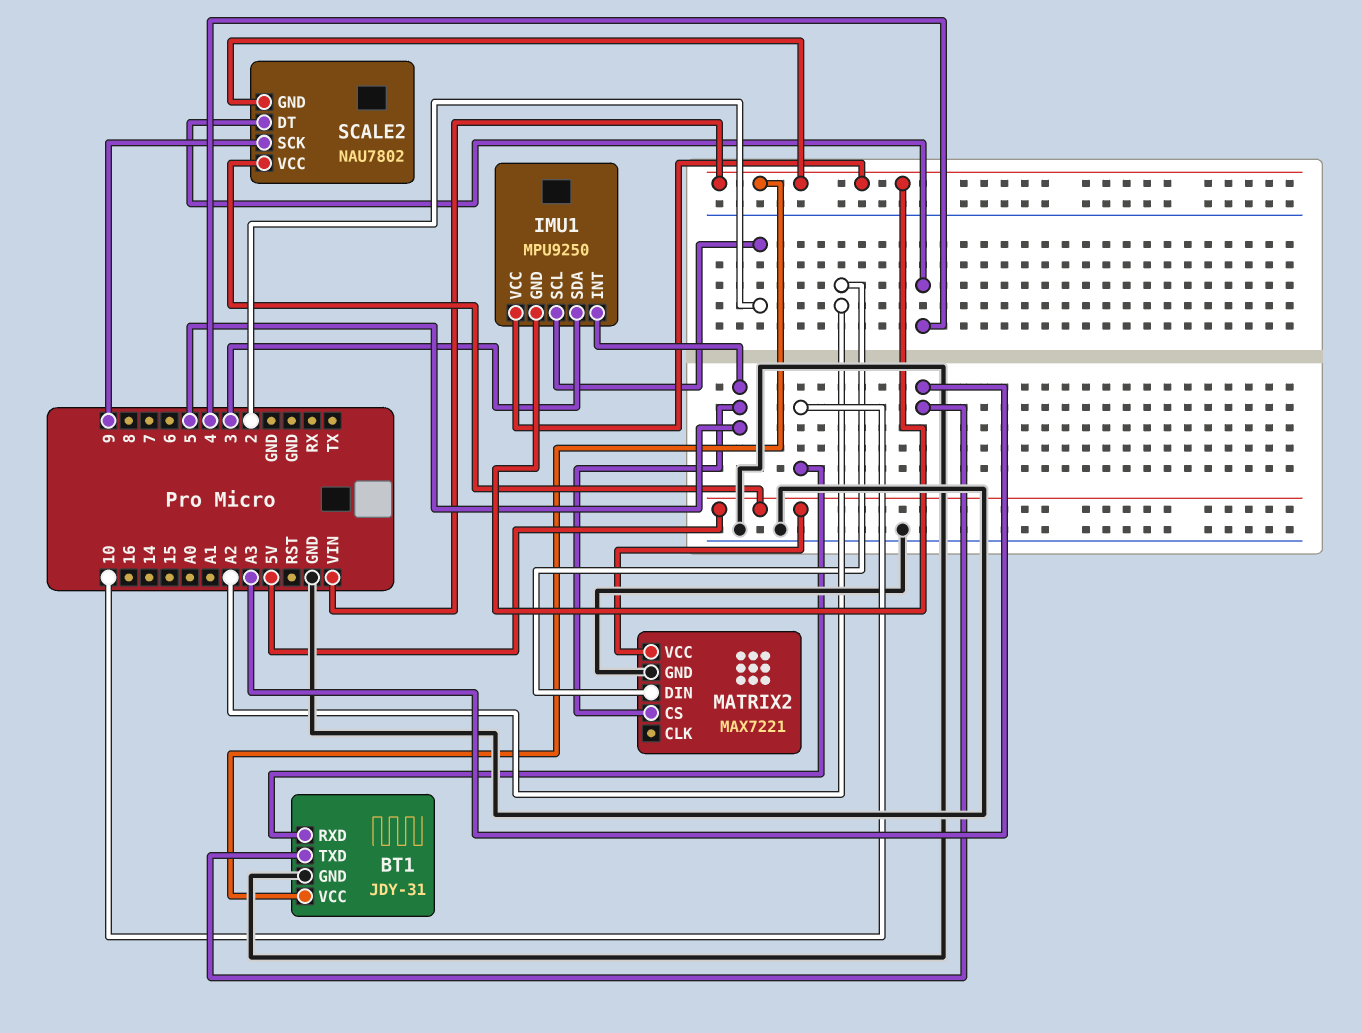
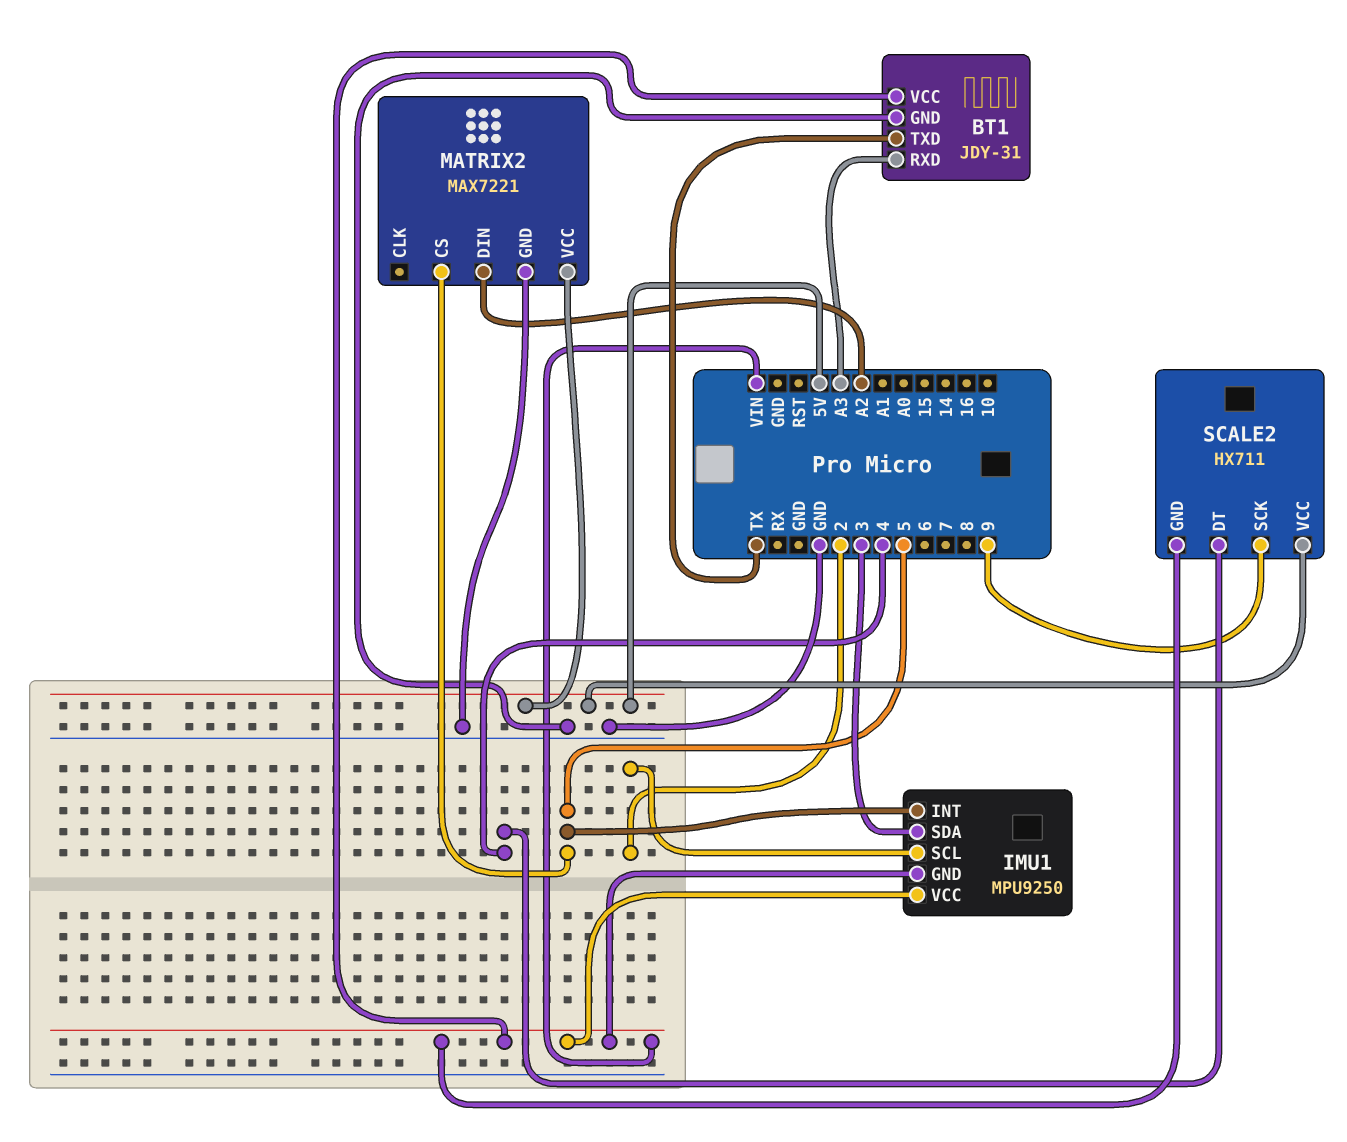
BT1 pin RXD: 10 -> A3
BT1 pin TXD: A3 -> TX
SCALE2: NAU7802 -> HX711

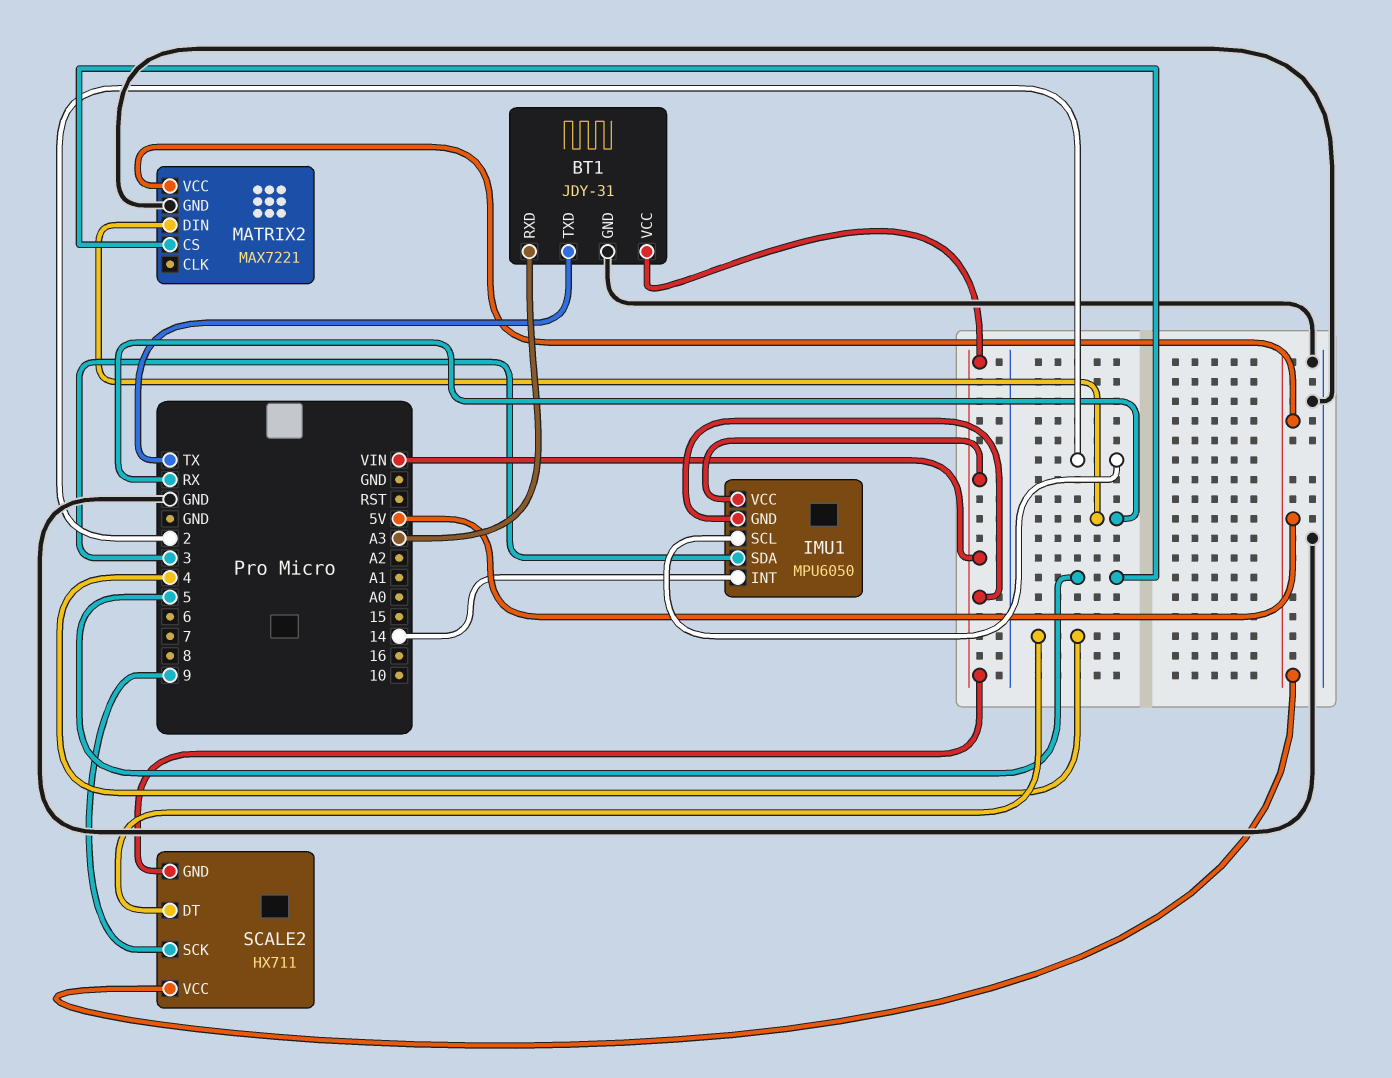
IMU1: MPU9250 -> MPU6050
IMU1 pin INT: 5 -> 14
MATRIX2 pin DIN: A2 -> RX

